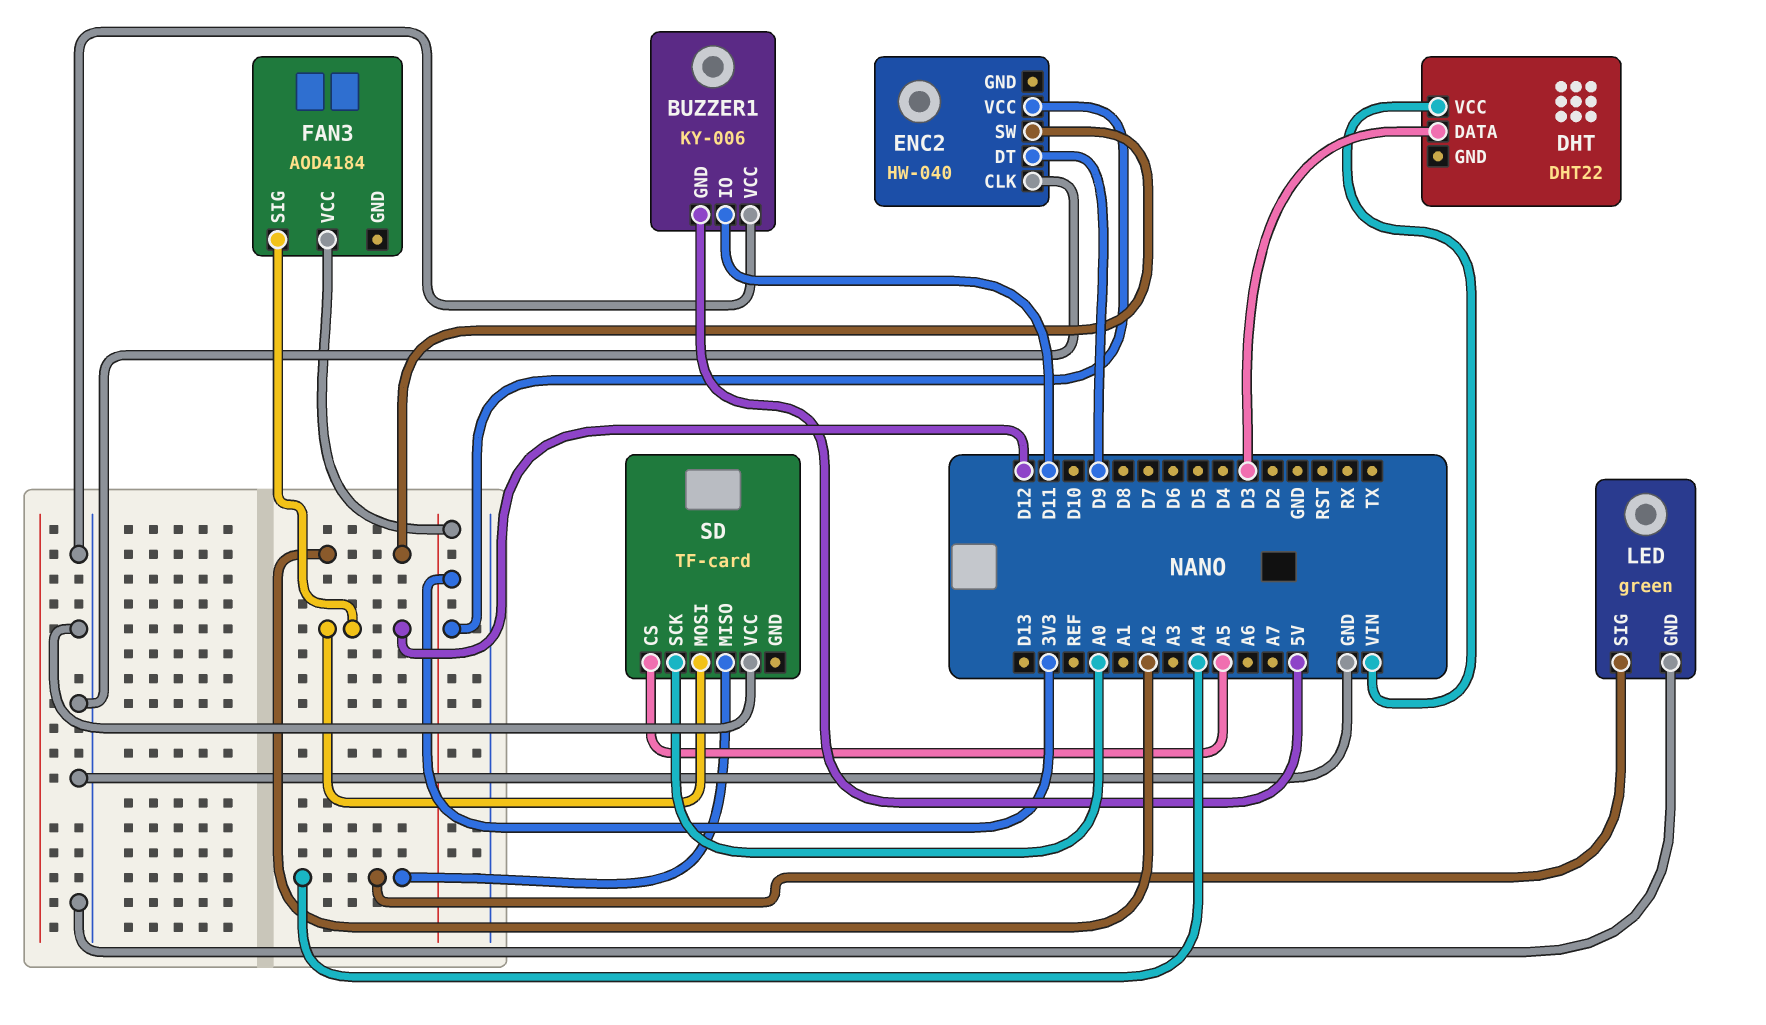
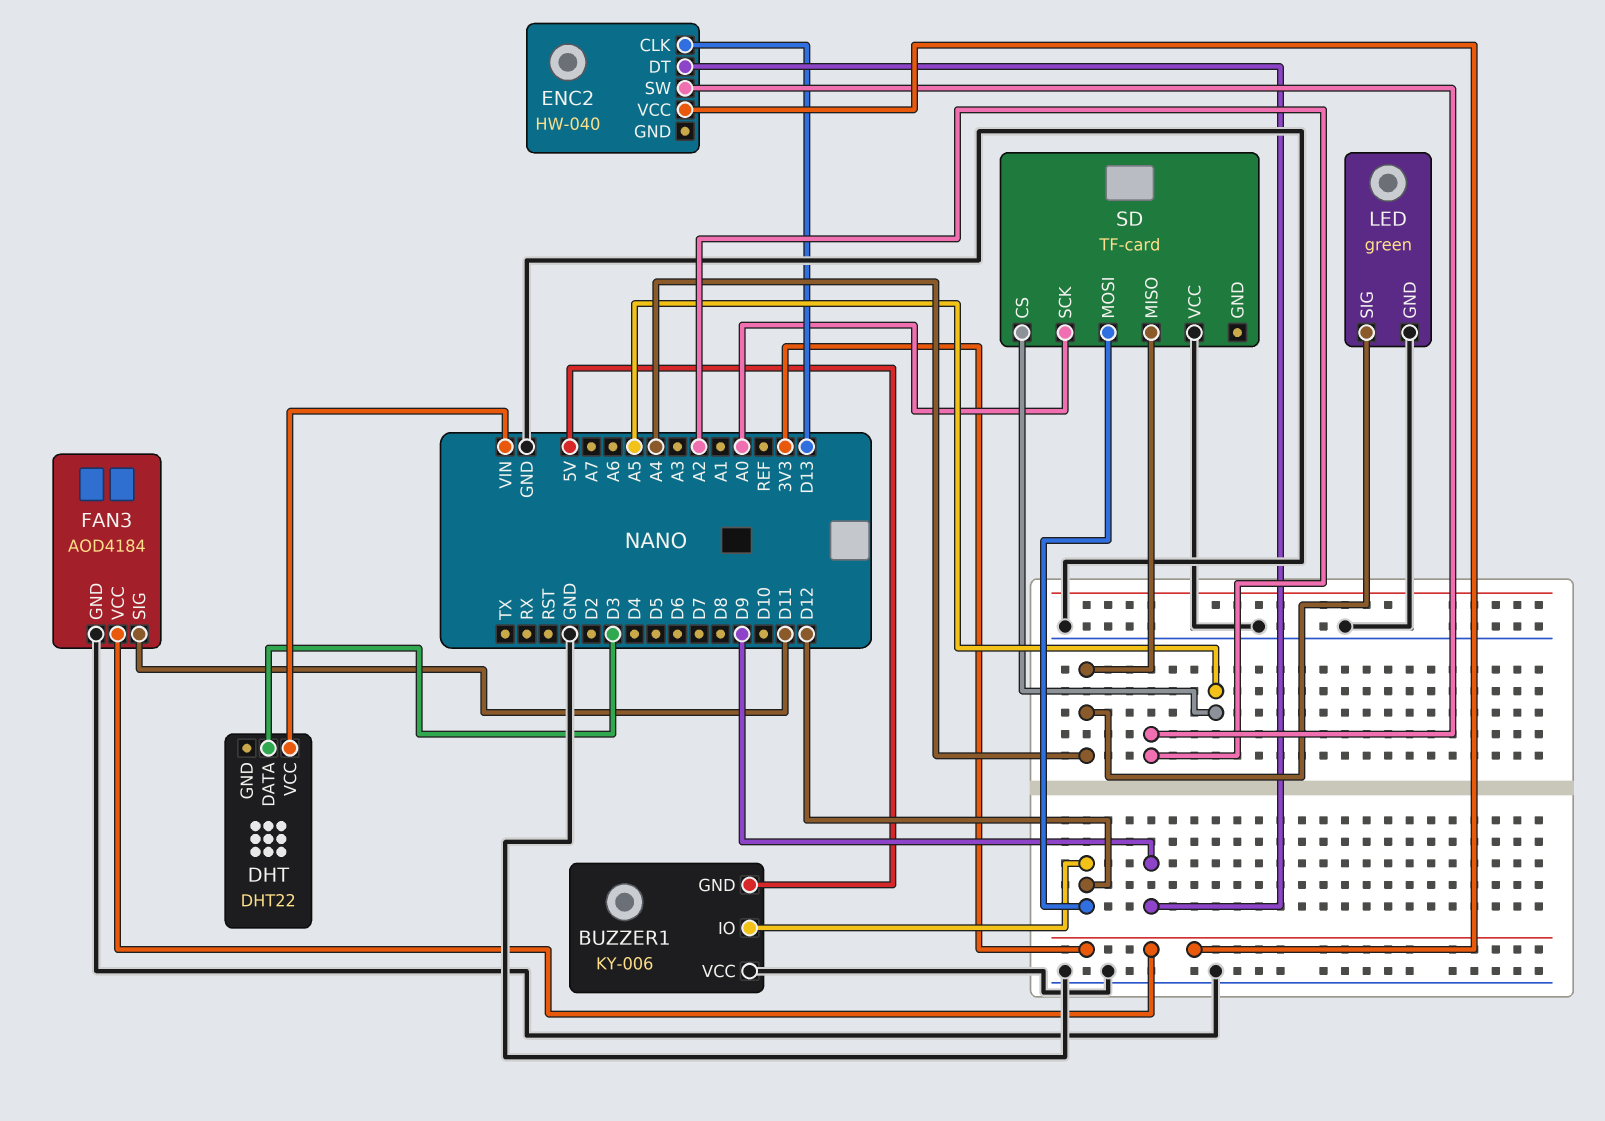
BUZZER1 pin IO: D11 -> D12
ENC2 pin CLK: GND -> D13
FAN3 pin GND: none -> GND
FAN3 pin SIG: D12 -> D11

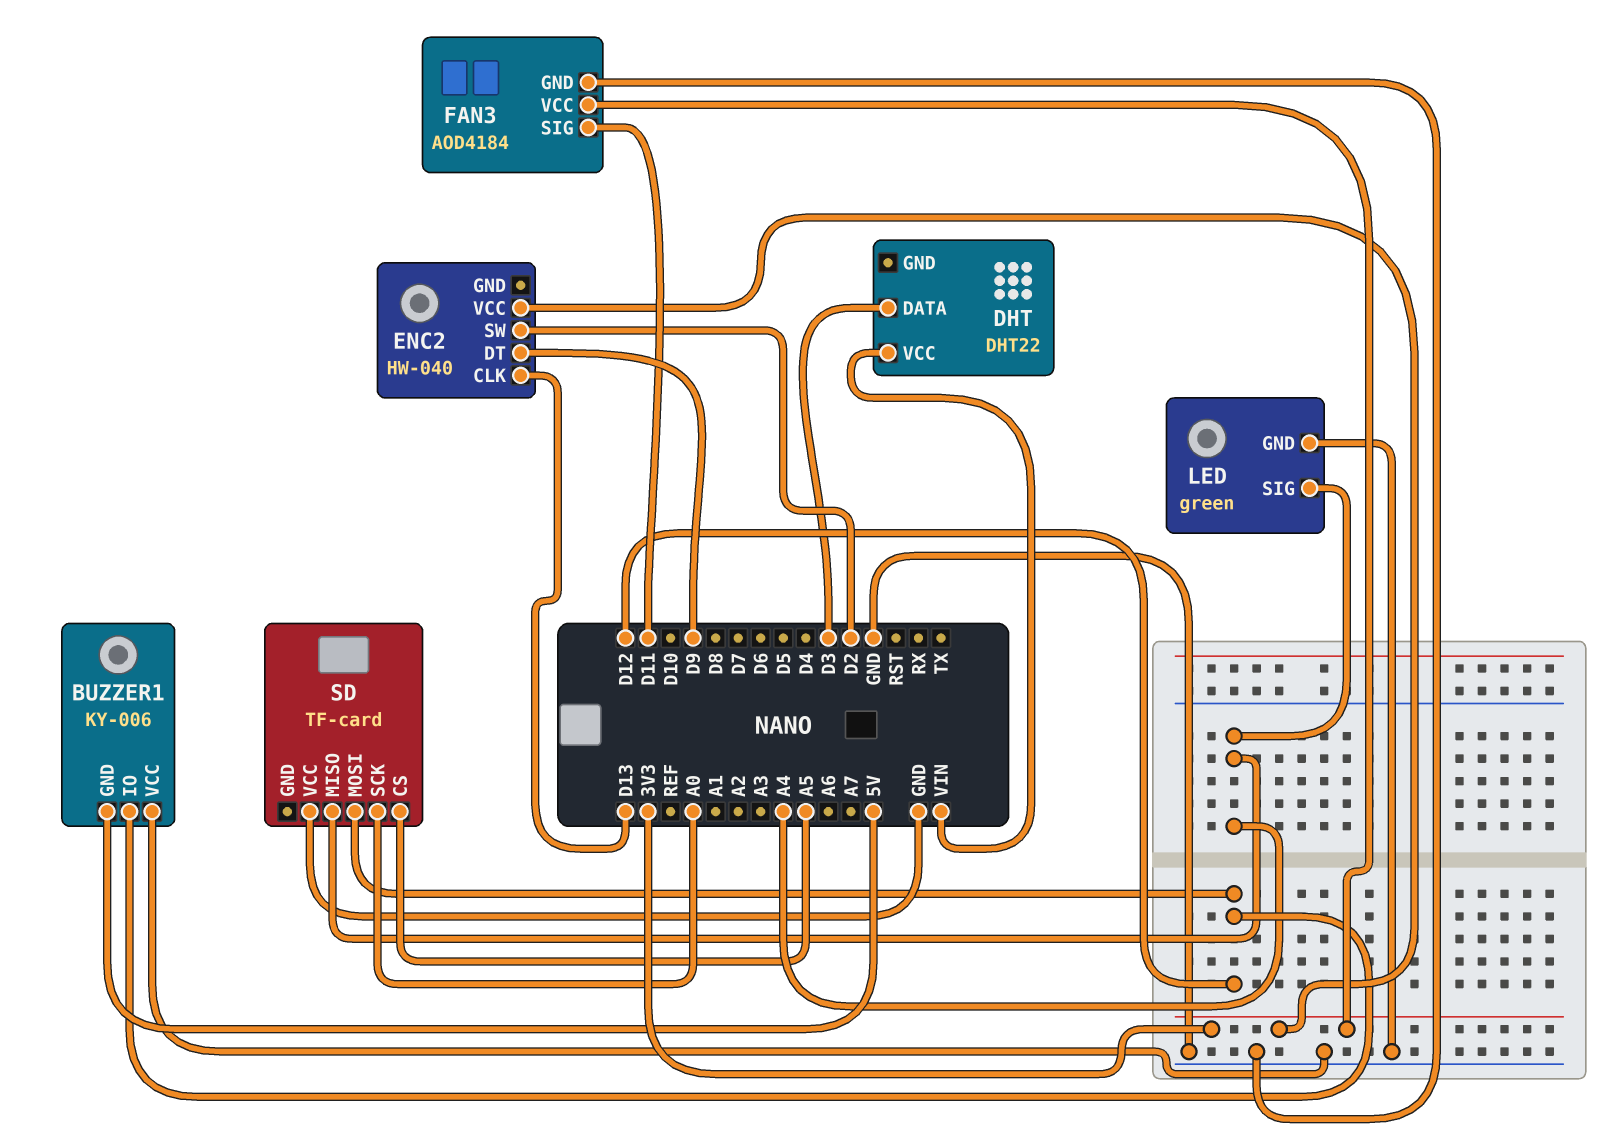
ENC2 pin SW: A2 -> D2

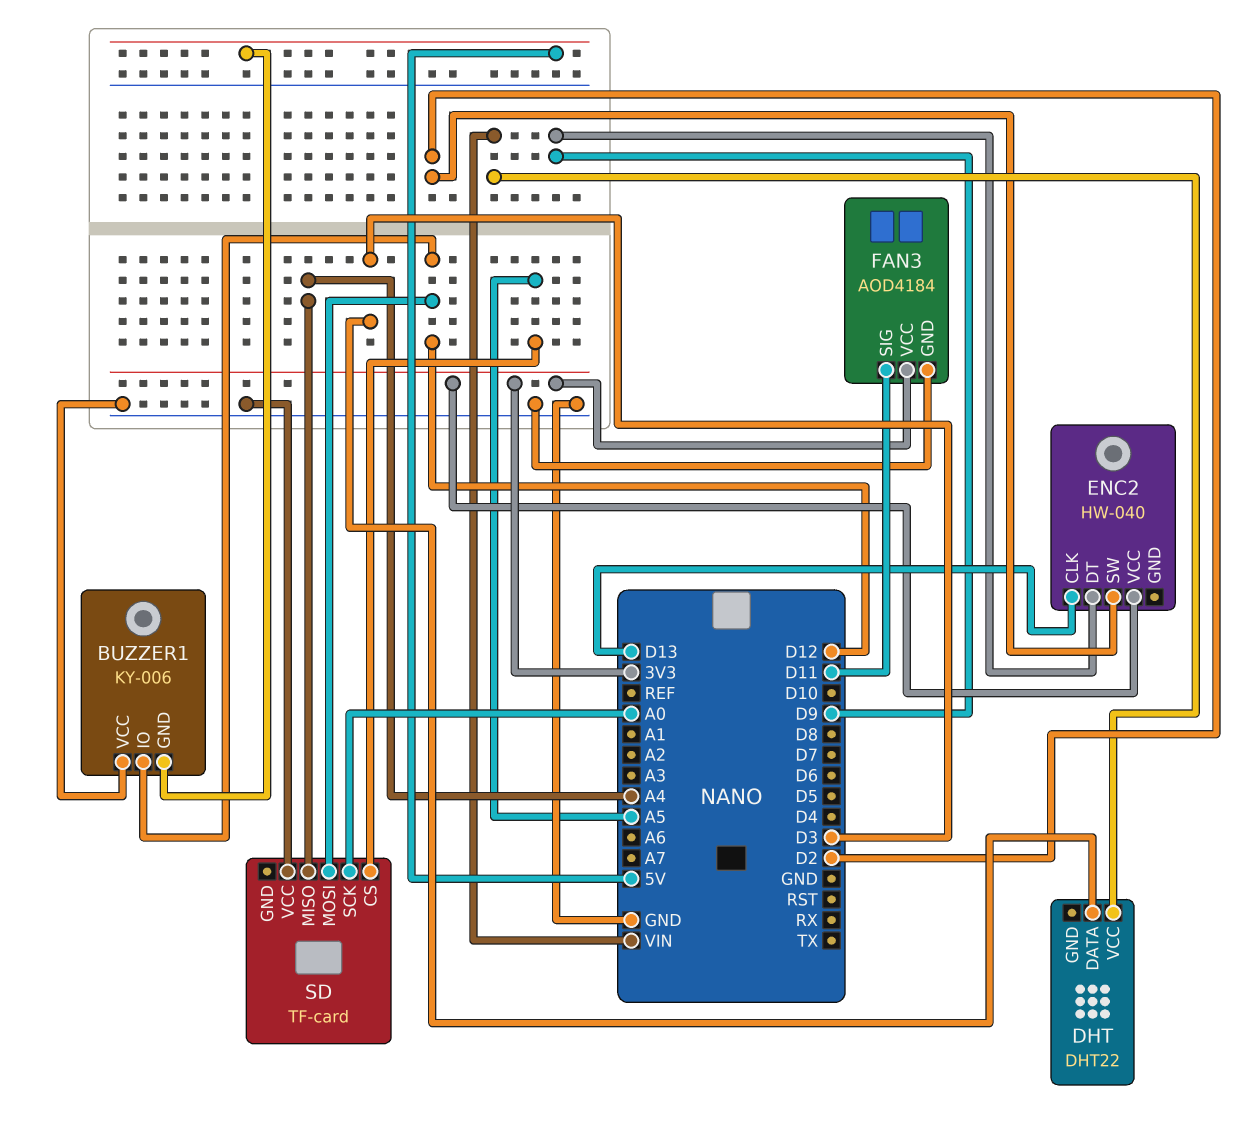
LED: green -> none
LED pin GND: GND -> none
LED pin SIG: A4 -> none

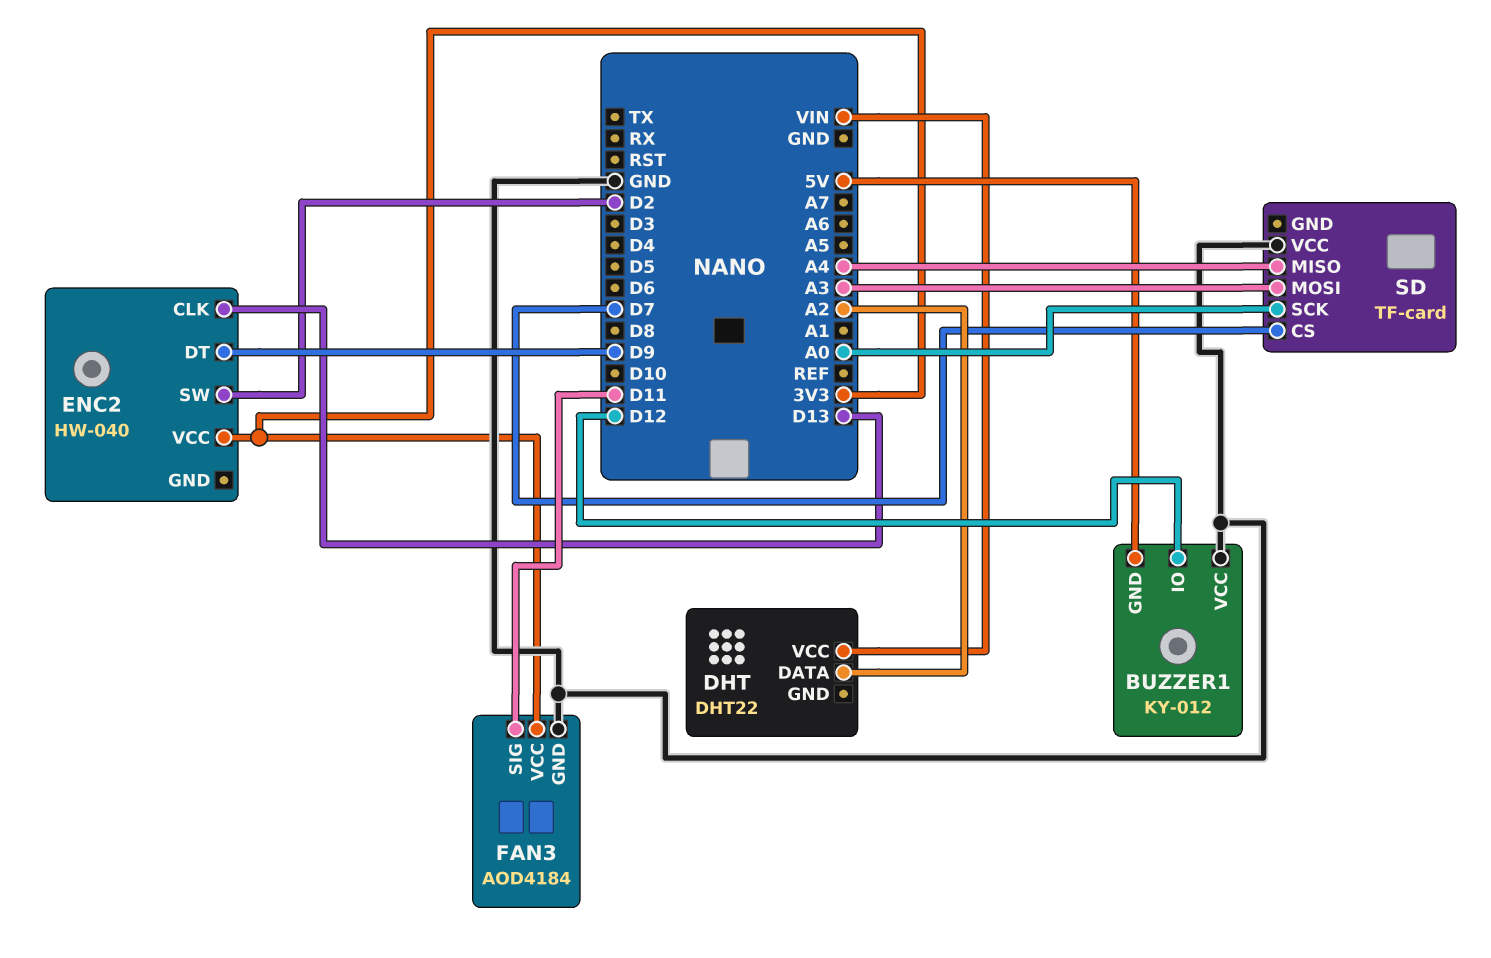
BUZZER1: KY-006 -> KY-012
DHT pin DATA: D3 -> A2
SD pin CS: A5 -> D7
SD pin MOSI: D12 -> A3

